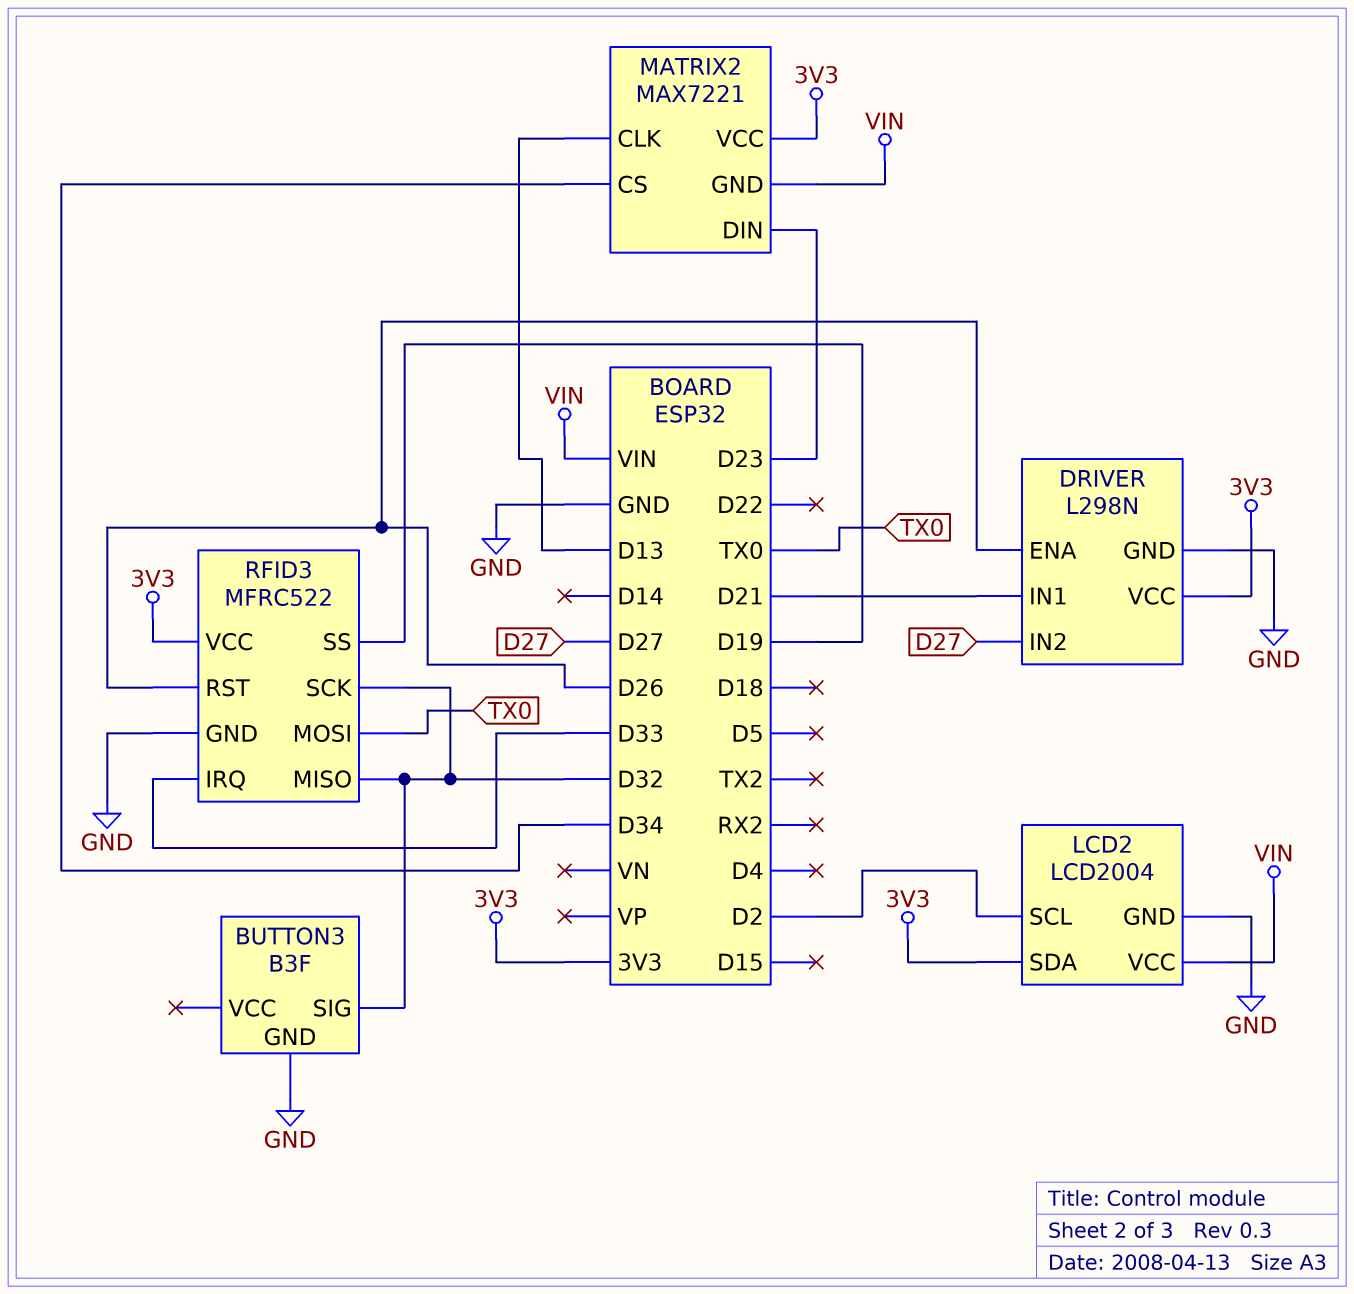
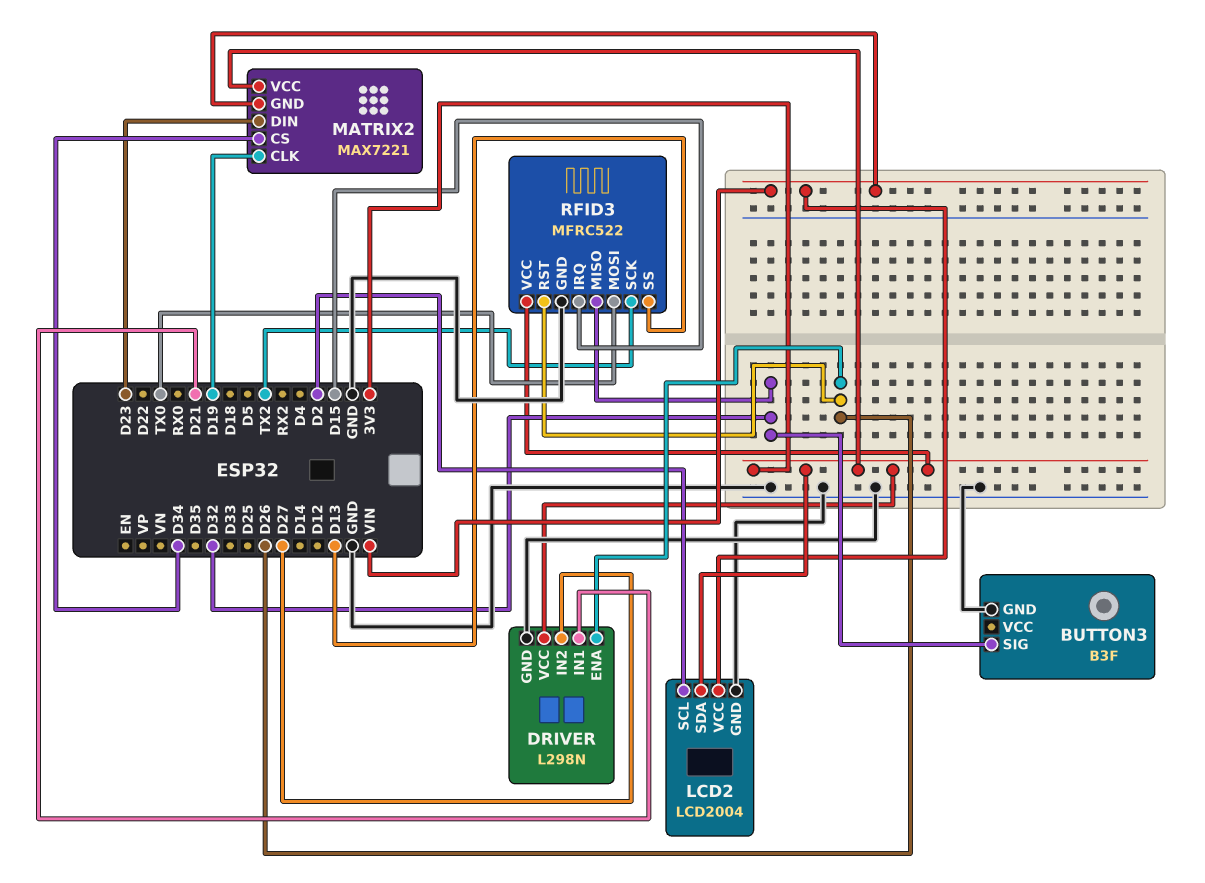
MATRIX2 pin CLK: D13 -> D19
RFID3 pin IRQ: D33 -> D15
RFID3 pin SCK: D32 -> TX2
RFID3 pin SS: D19 -> D13

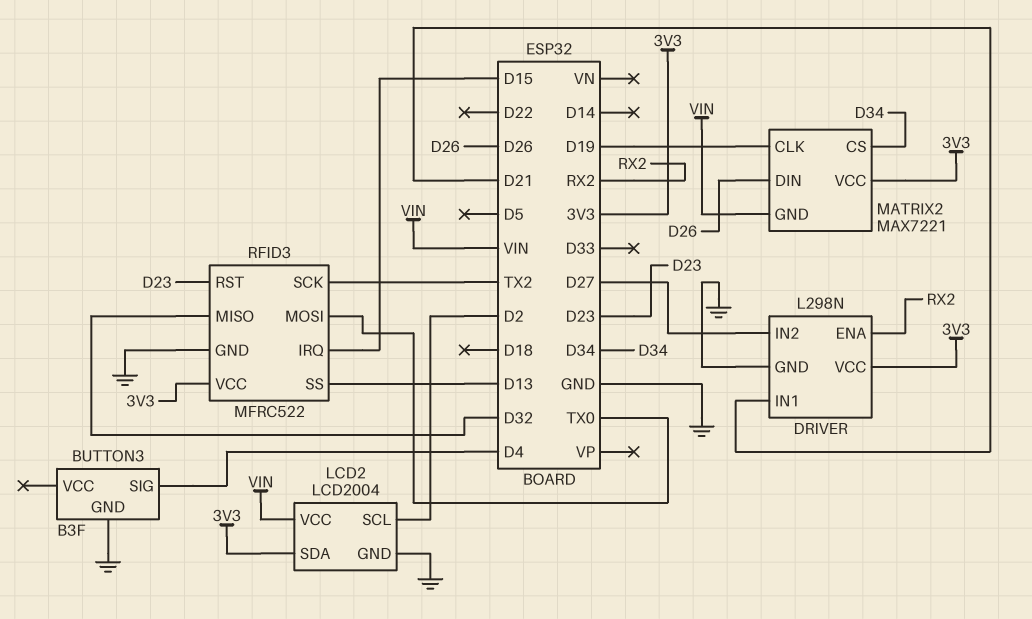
BUTTON3 pin SIG: D32 -> D4
DRIVER pin ENA: D26 -> RX2
MATRIX2 pin DIN: D23 -> D26
RFID3 pin RST: D26 -> D23

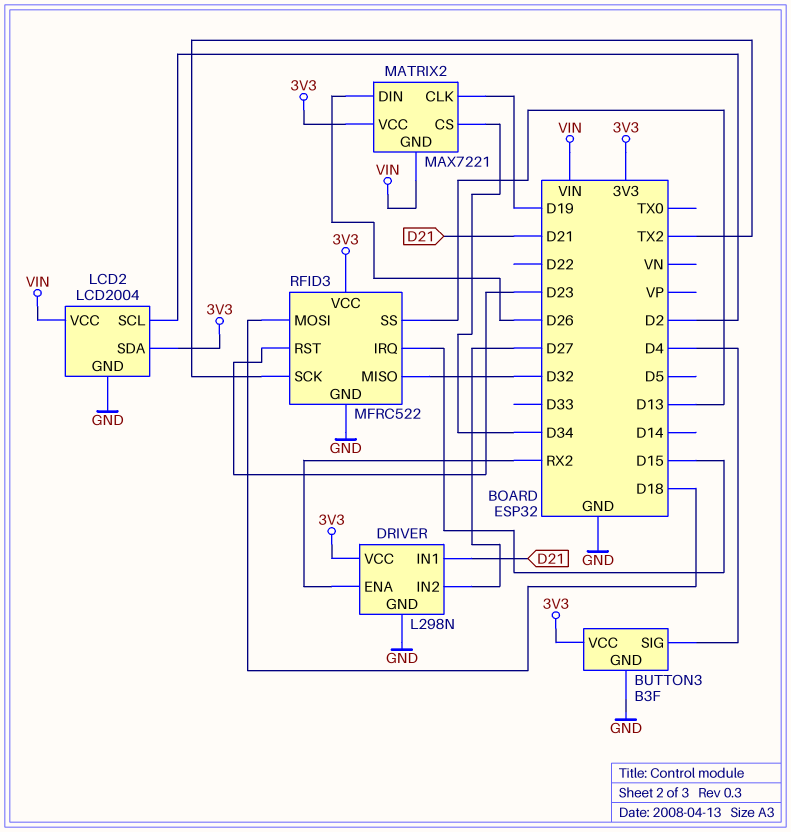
BUTTON3 pin VCC: none -> 3V3
RFID3 pin MOSI: TX0 -> D18

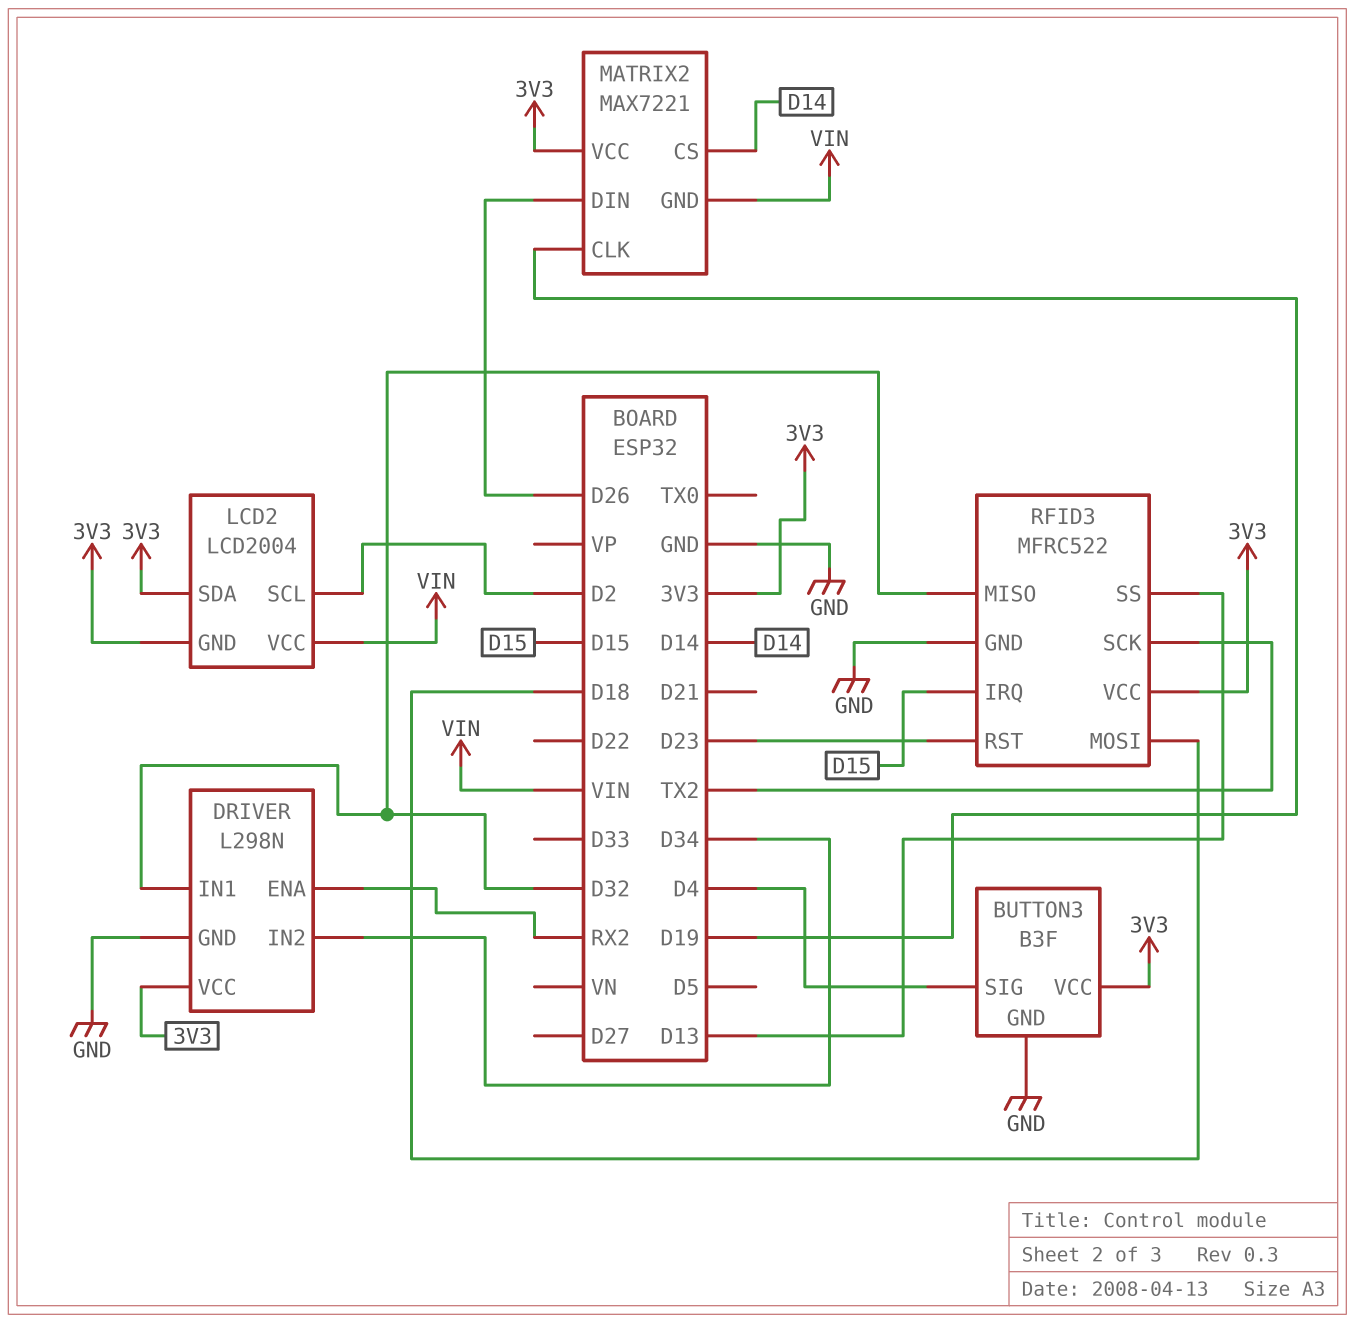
DRIVER pin IN1: D21 -> D32
DRIVER pin IN2: D27 -> D34
LCD2 pin GND: GND -> 3V3
MATRIX2 pin CS: D34 -> D14

